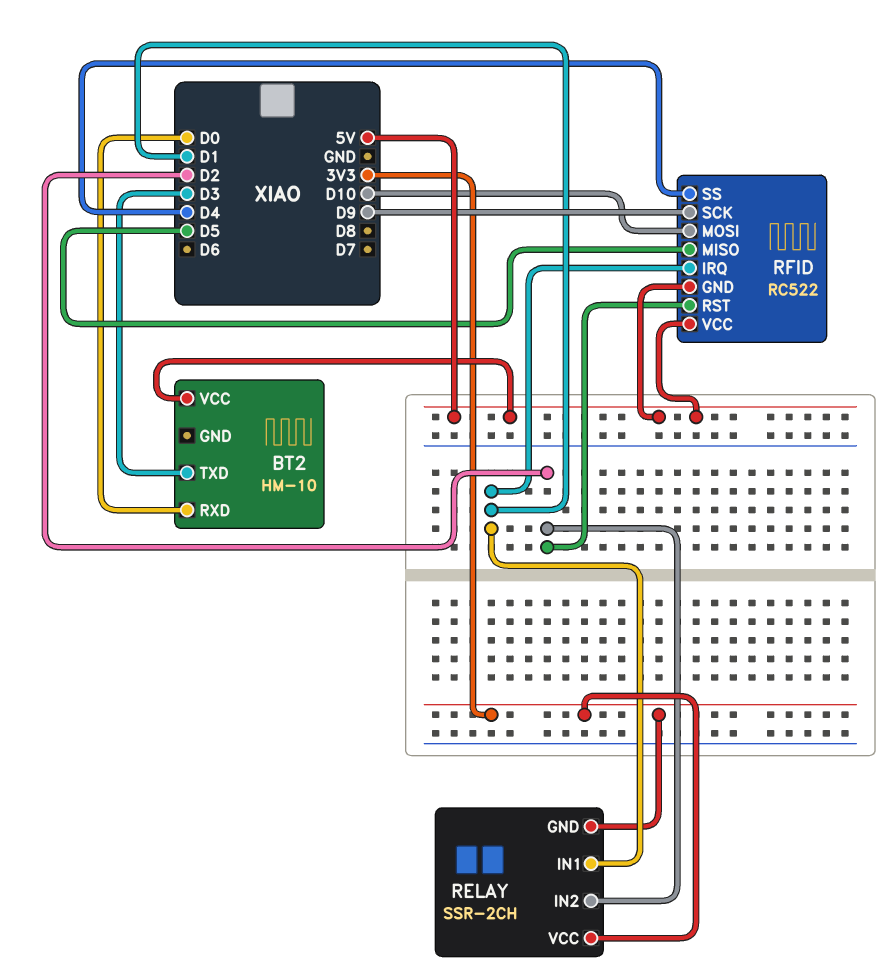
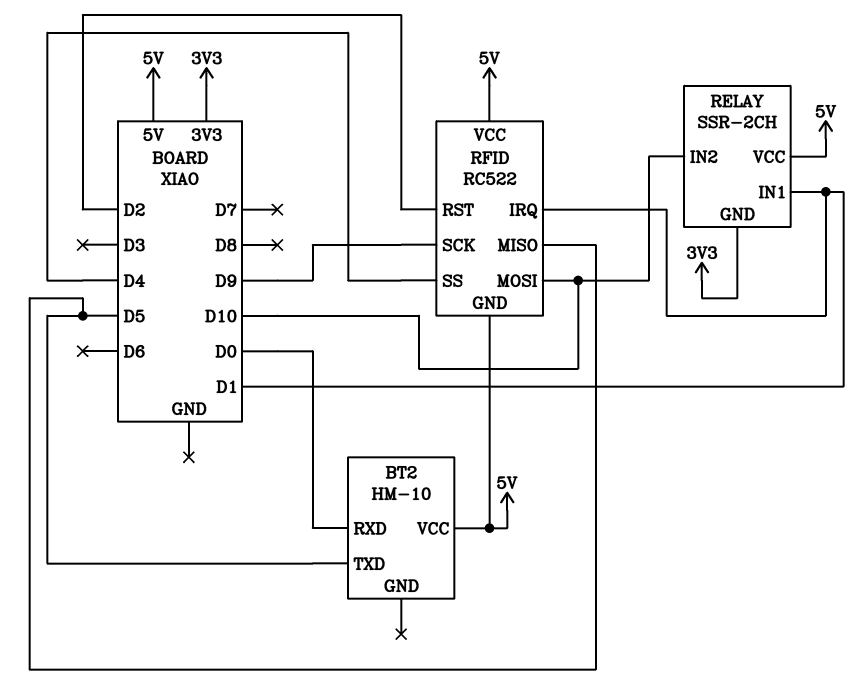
BT2 pin TXD: D3 -> D5
RELAY pin IN2: D2 -> D10
RELAY pin VCC: 3V3 -> 5V

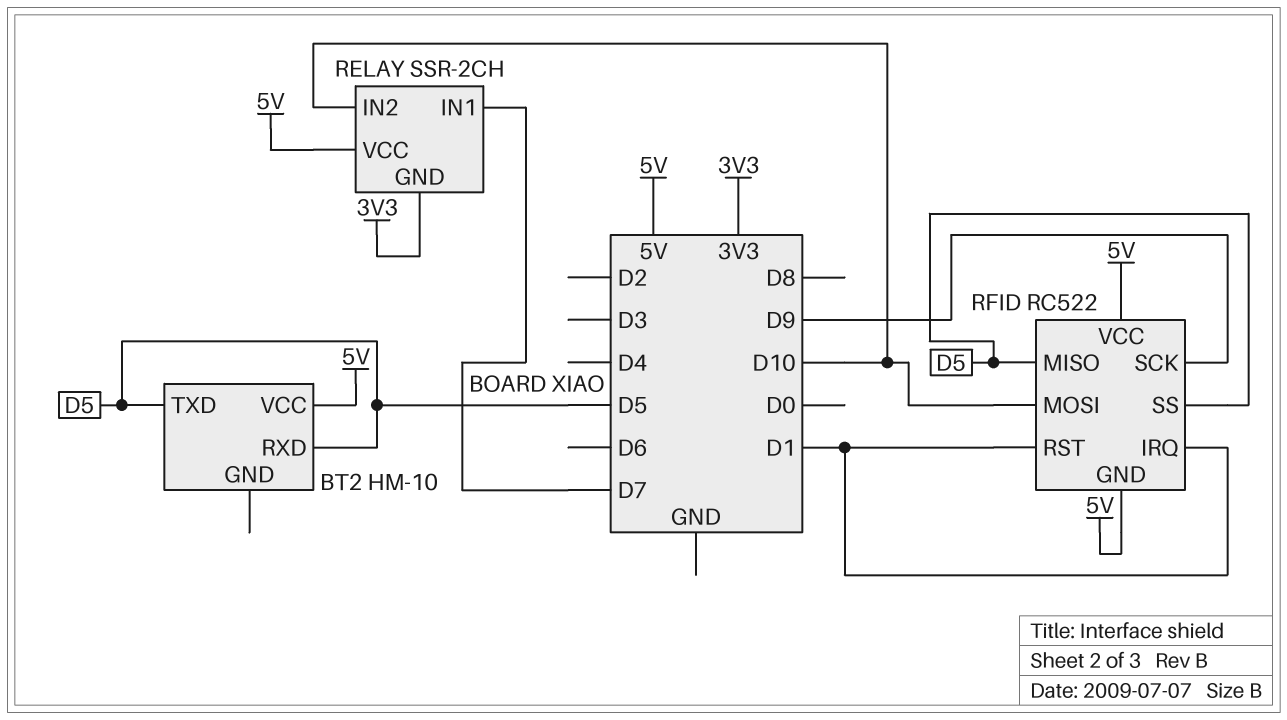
BT2 pin RXD: D0 -> D5
RELAY pin IN1: D1 -> D7
RFID pin RST: D2 -> D1
RFID pin SS: D4 -> D5

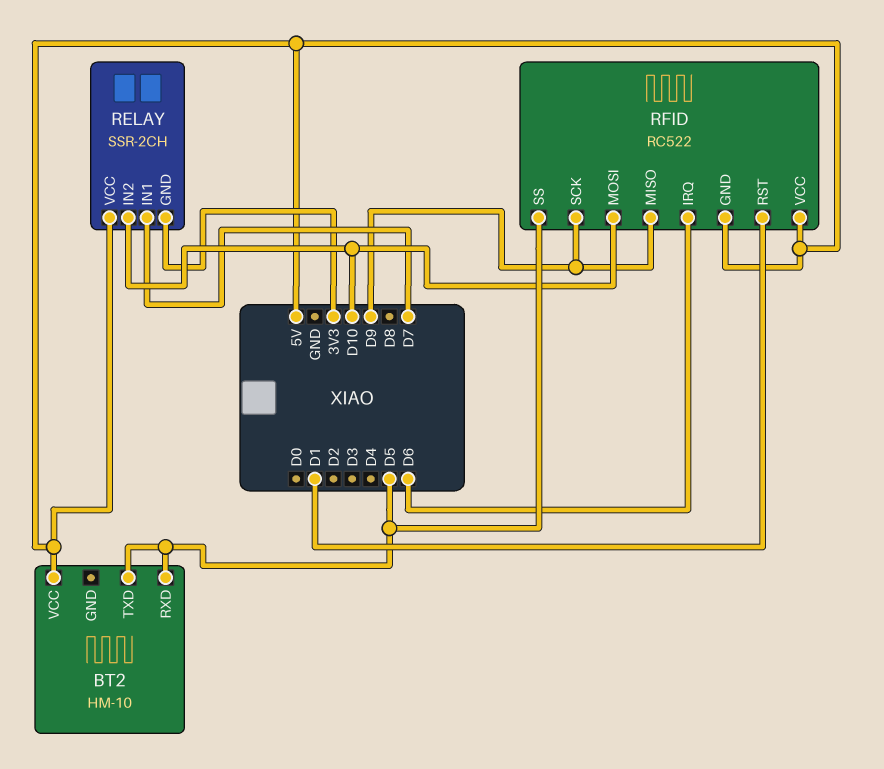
RFID pin IRQ: D1 -> D6
RFID pin MISO: D5 -> D9

